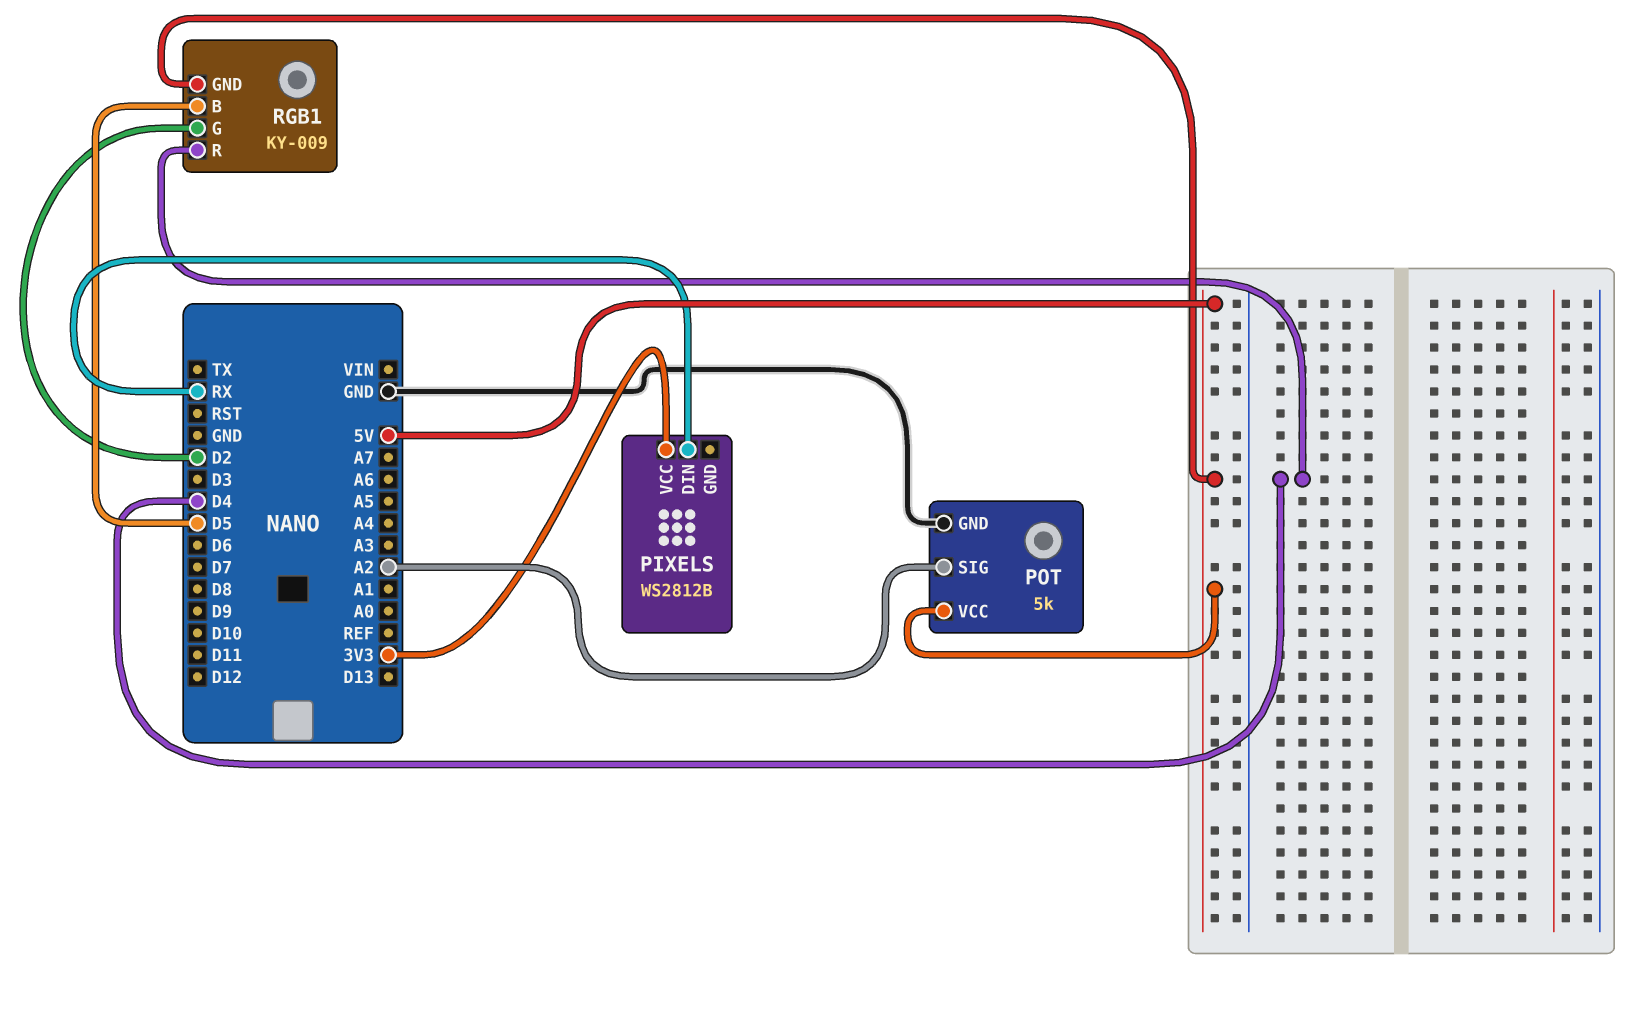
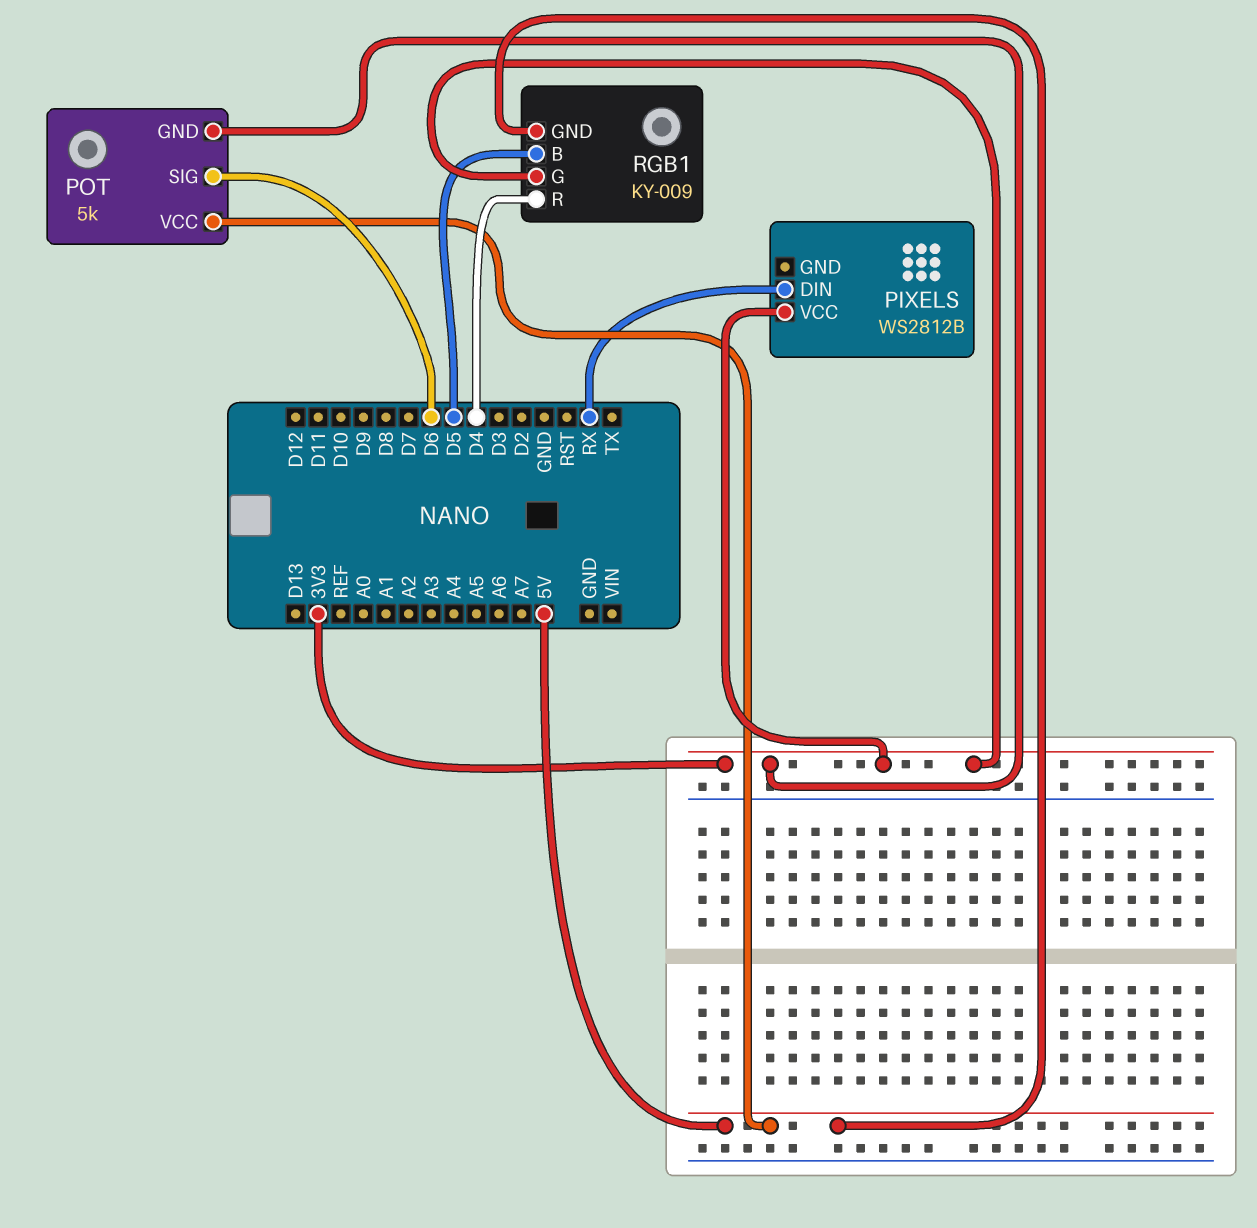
POT pin GND: GND -> 3V3
POT pin SIG: A2 -> D6
RGB1 pin G: D2 -> 3V3

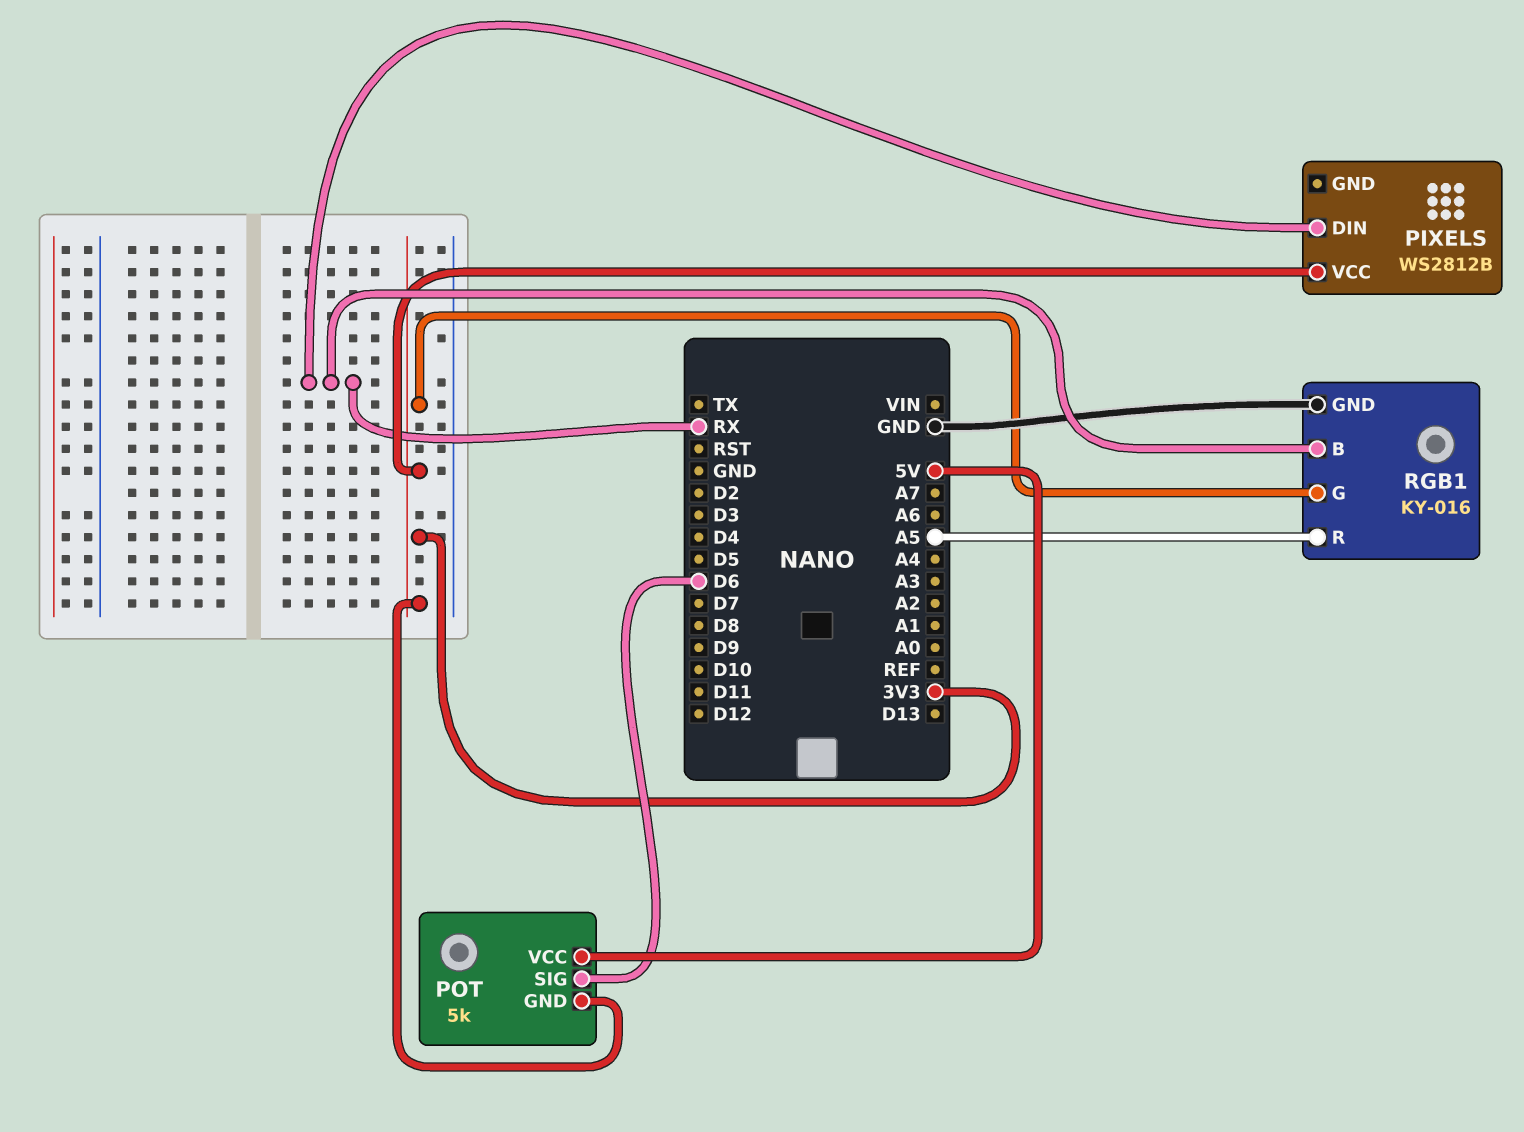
RGB1: KY-009 -> KY-016
RGB1 pin B: D5 -> RX
RGB1 pin GND: 5V -> GND
RGB1 pin R: D4 -> A5

